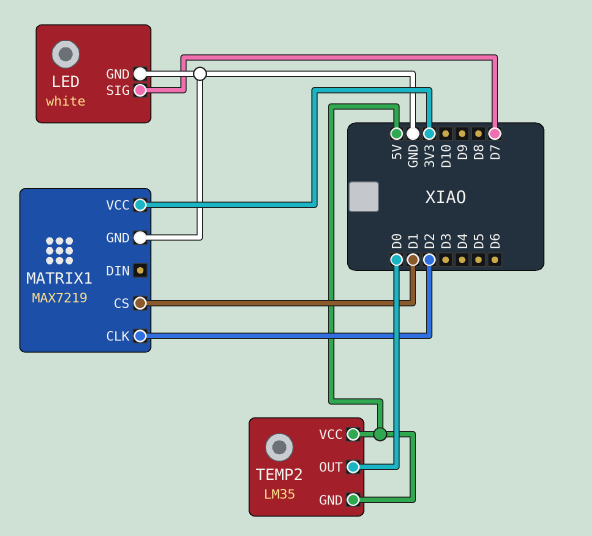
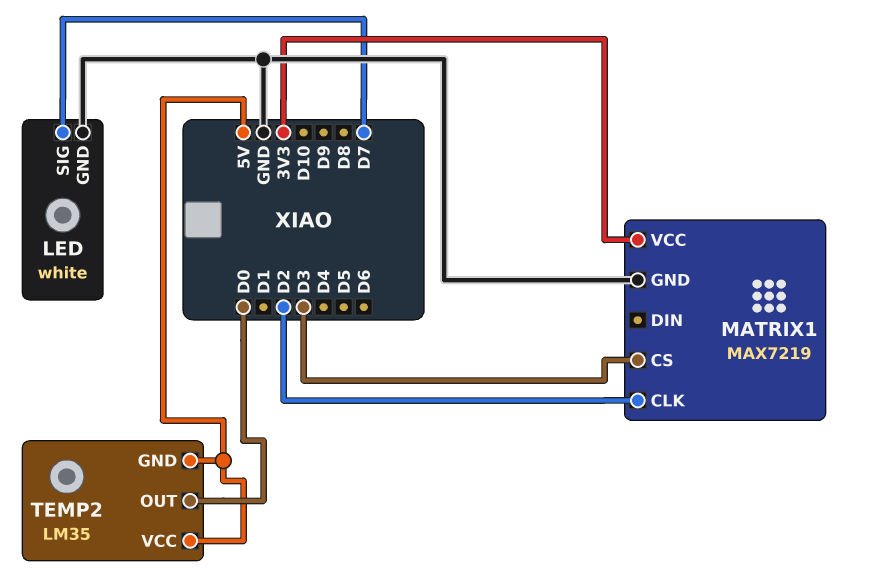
MATRIX1 pin CS: D1 -> D3

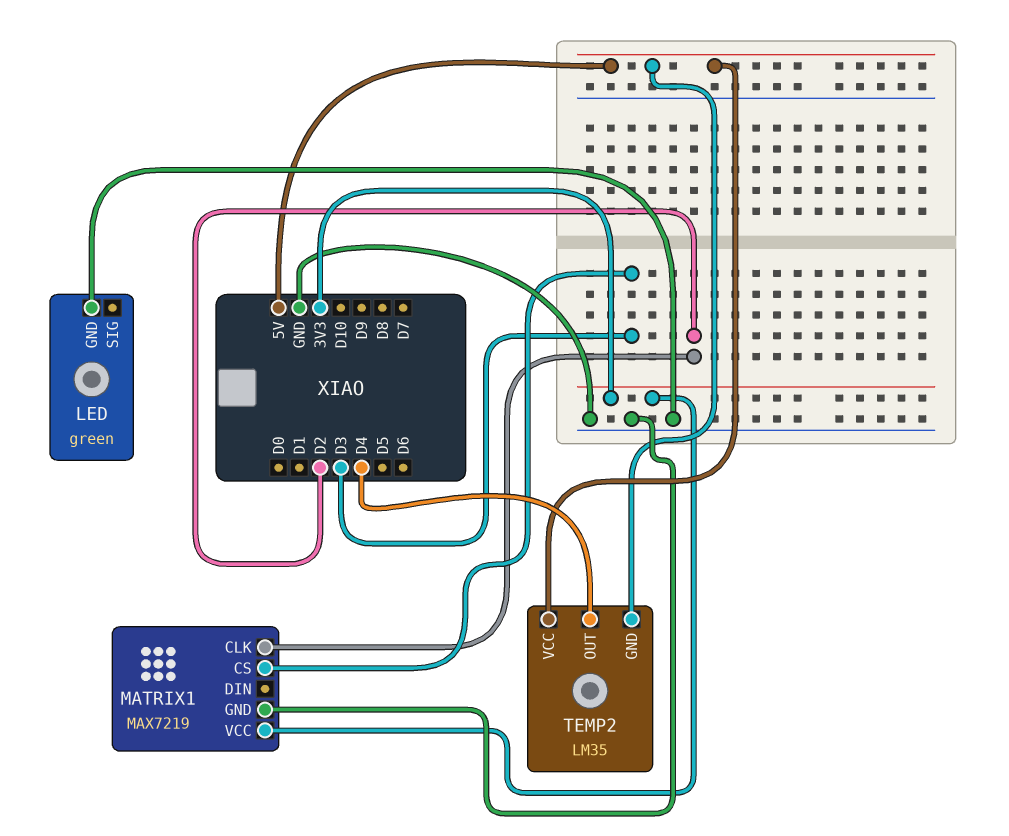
LED: white -> green
LED pin SIG: D7 -> none
TEMP2 pin OUT: D0 -> D4

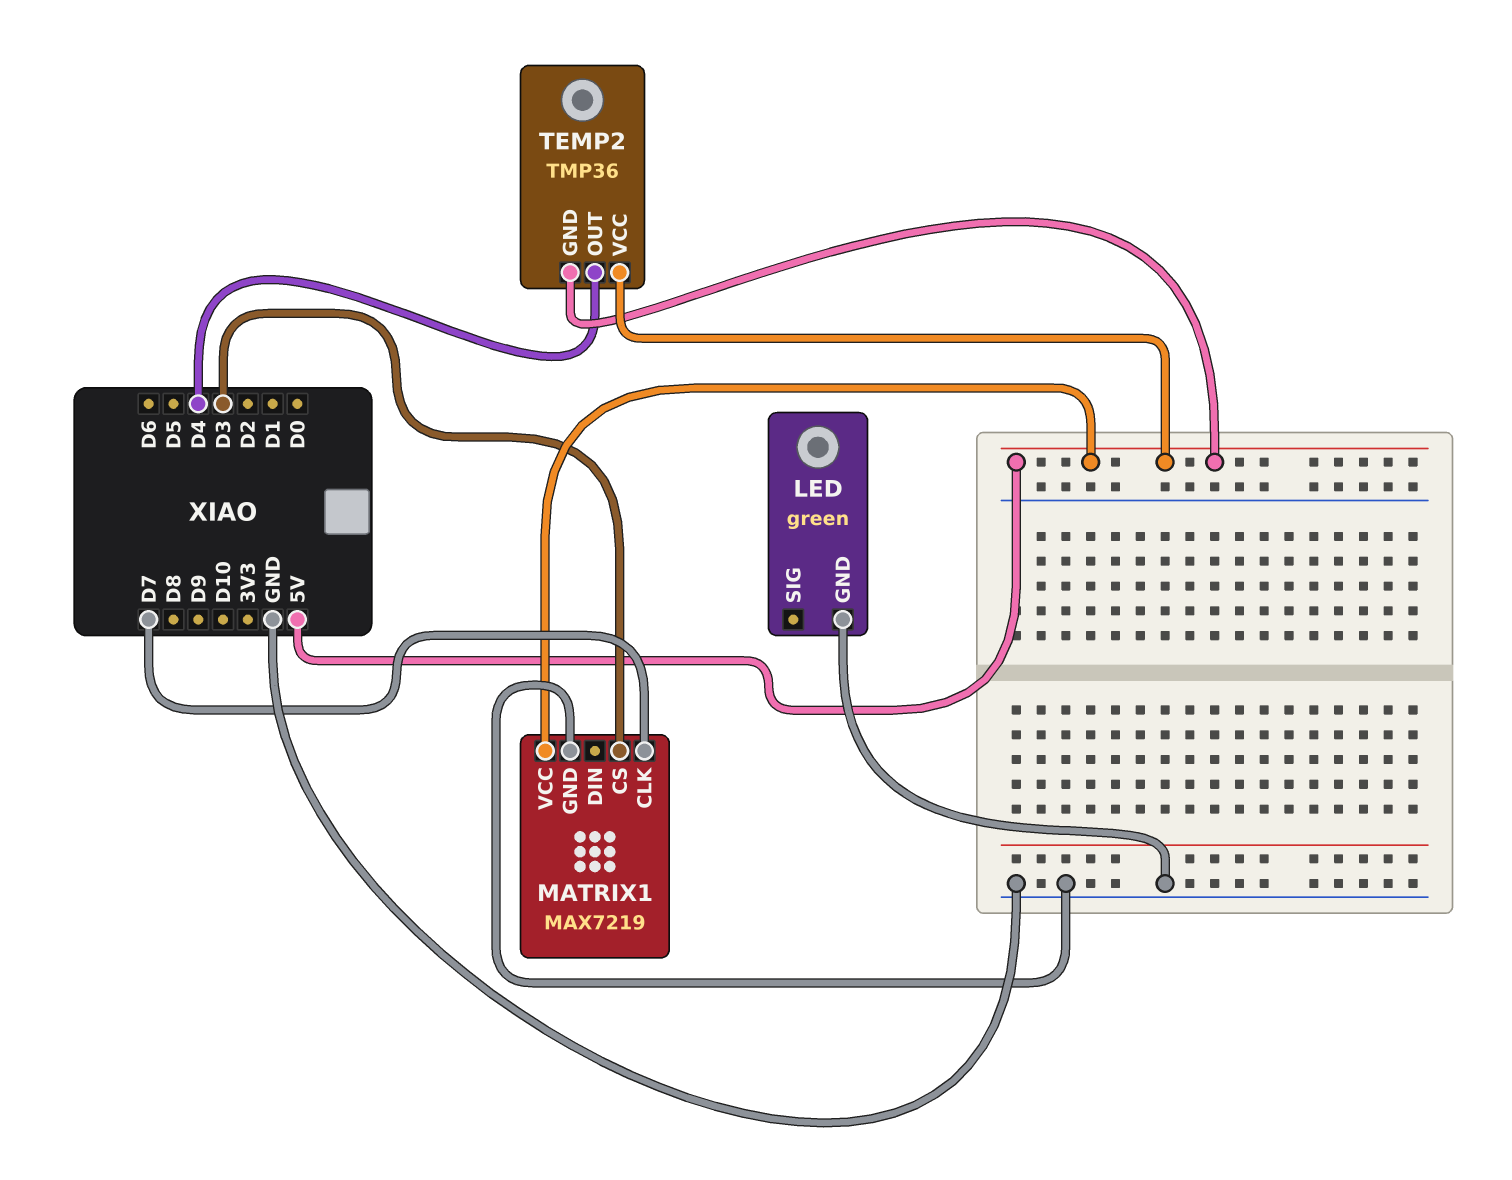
MATRIX1 pin CLK: D2 -> D7
MATRIX1 pin VCC: 3V3 -> 5V
TEMP2: LM35 -> TMP36

